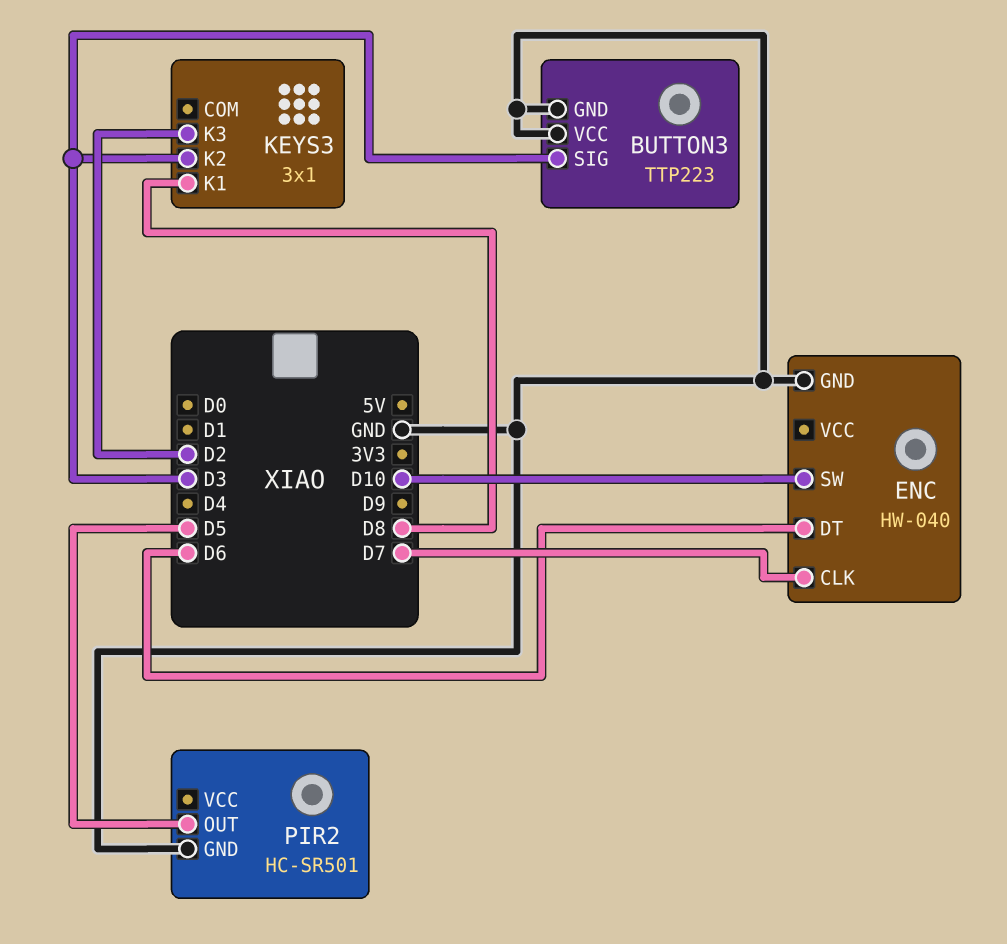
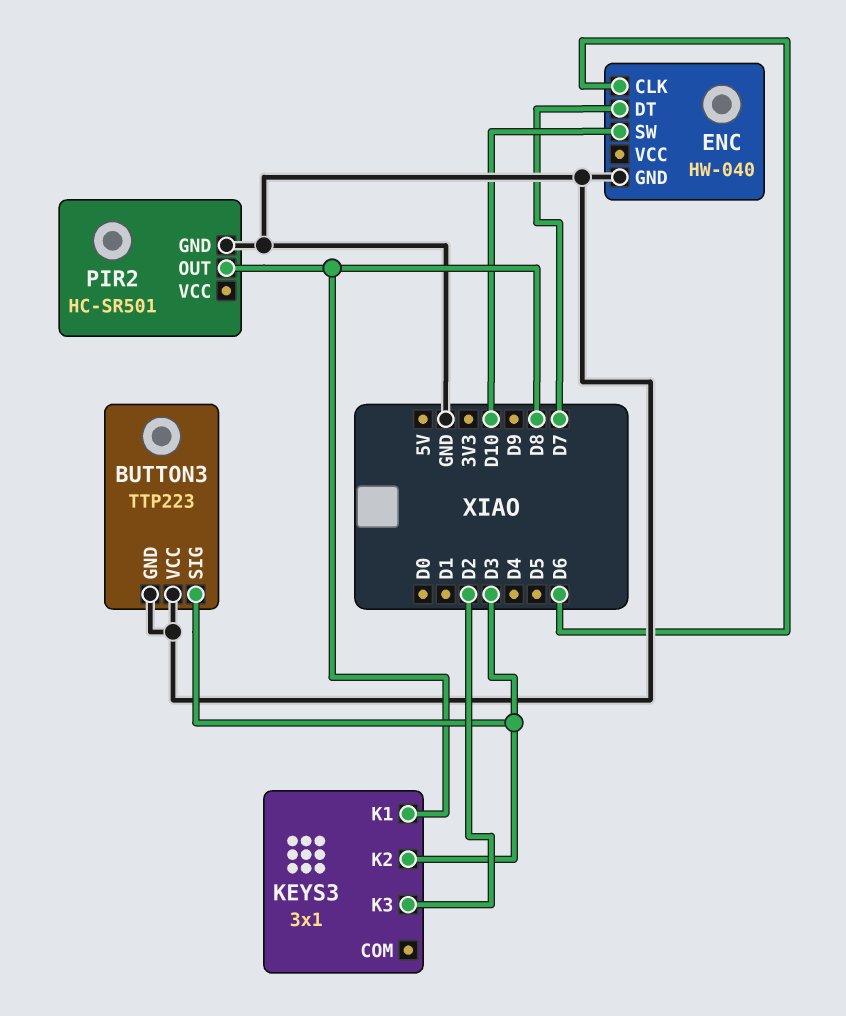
ENC pin CLK: D7 -> D6
ENC pin DT: D6 -> D7
PIR2 pin OUT: D5 -> D8

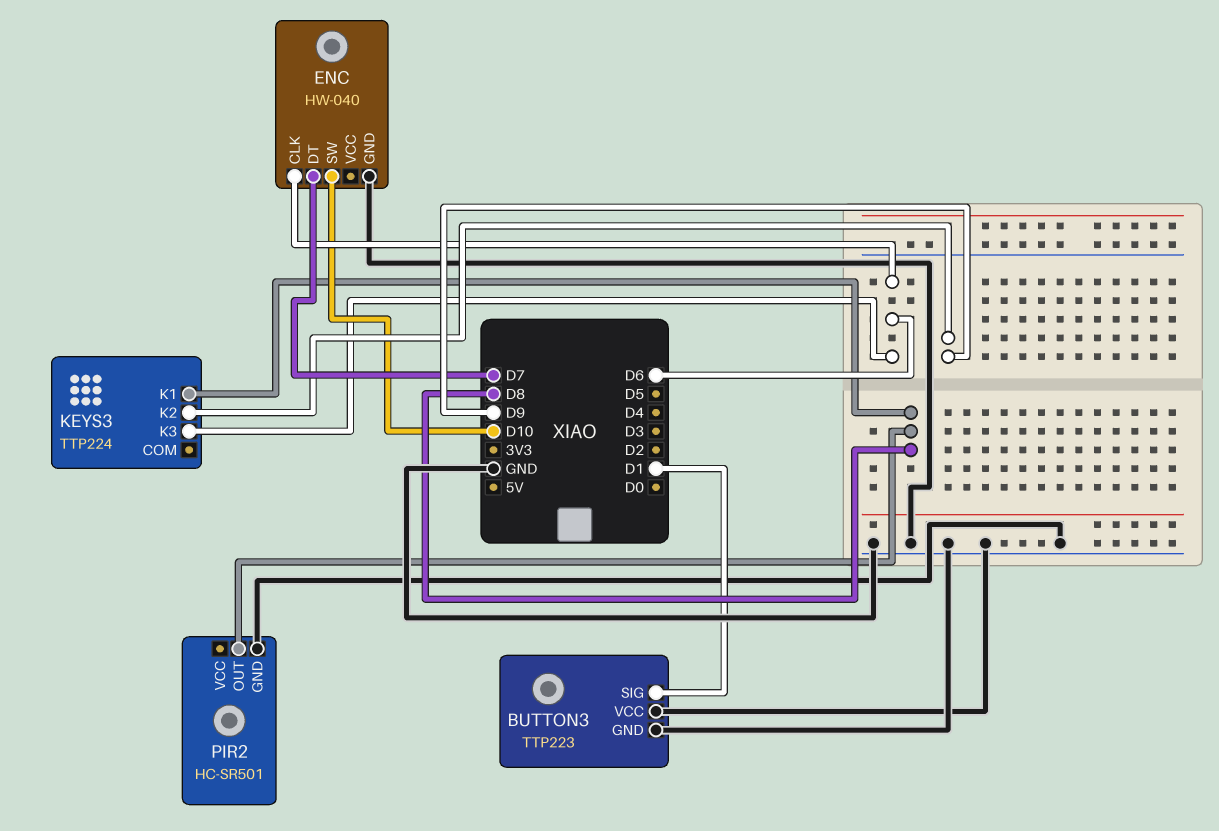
BUTTON3 pin SIG: D3 -> D1
KEYS3: 3x1 -> TTP224
KEYS3 pin K2: D3 -> D9
KEYS3 pin K3: D2 -> D6

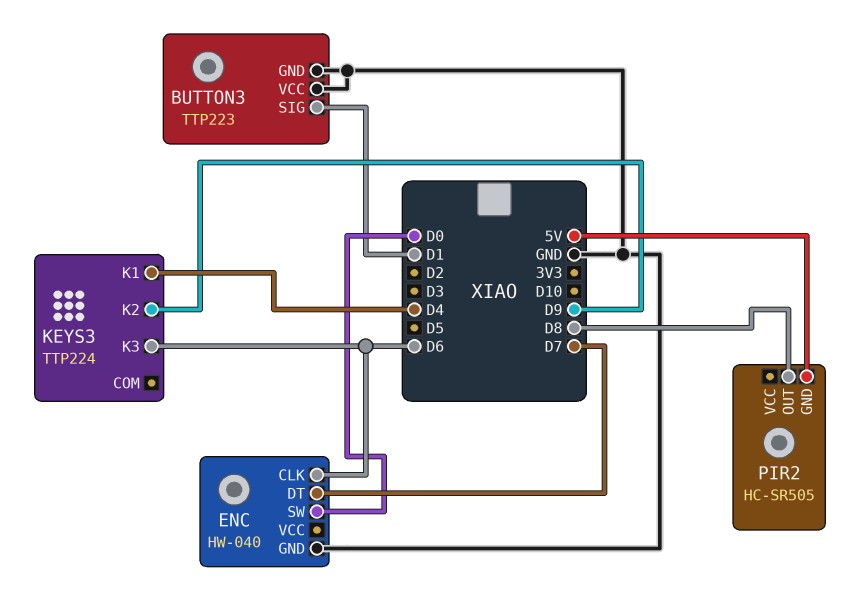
ENC pin SW: D10 -> D0
KEYS3 pin K1: D8 -> D4
PIR2: HC-SR501 -> HC-SR505
PIR2 pin GND: GND -> 5V

